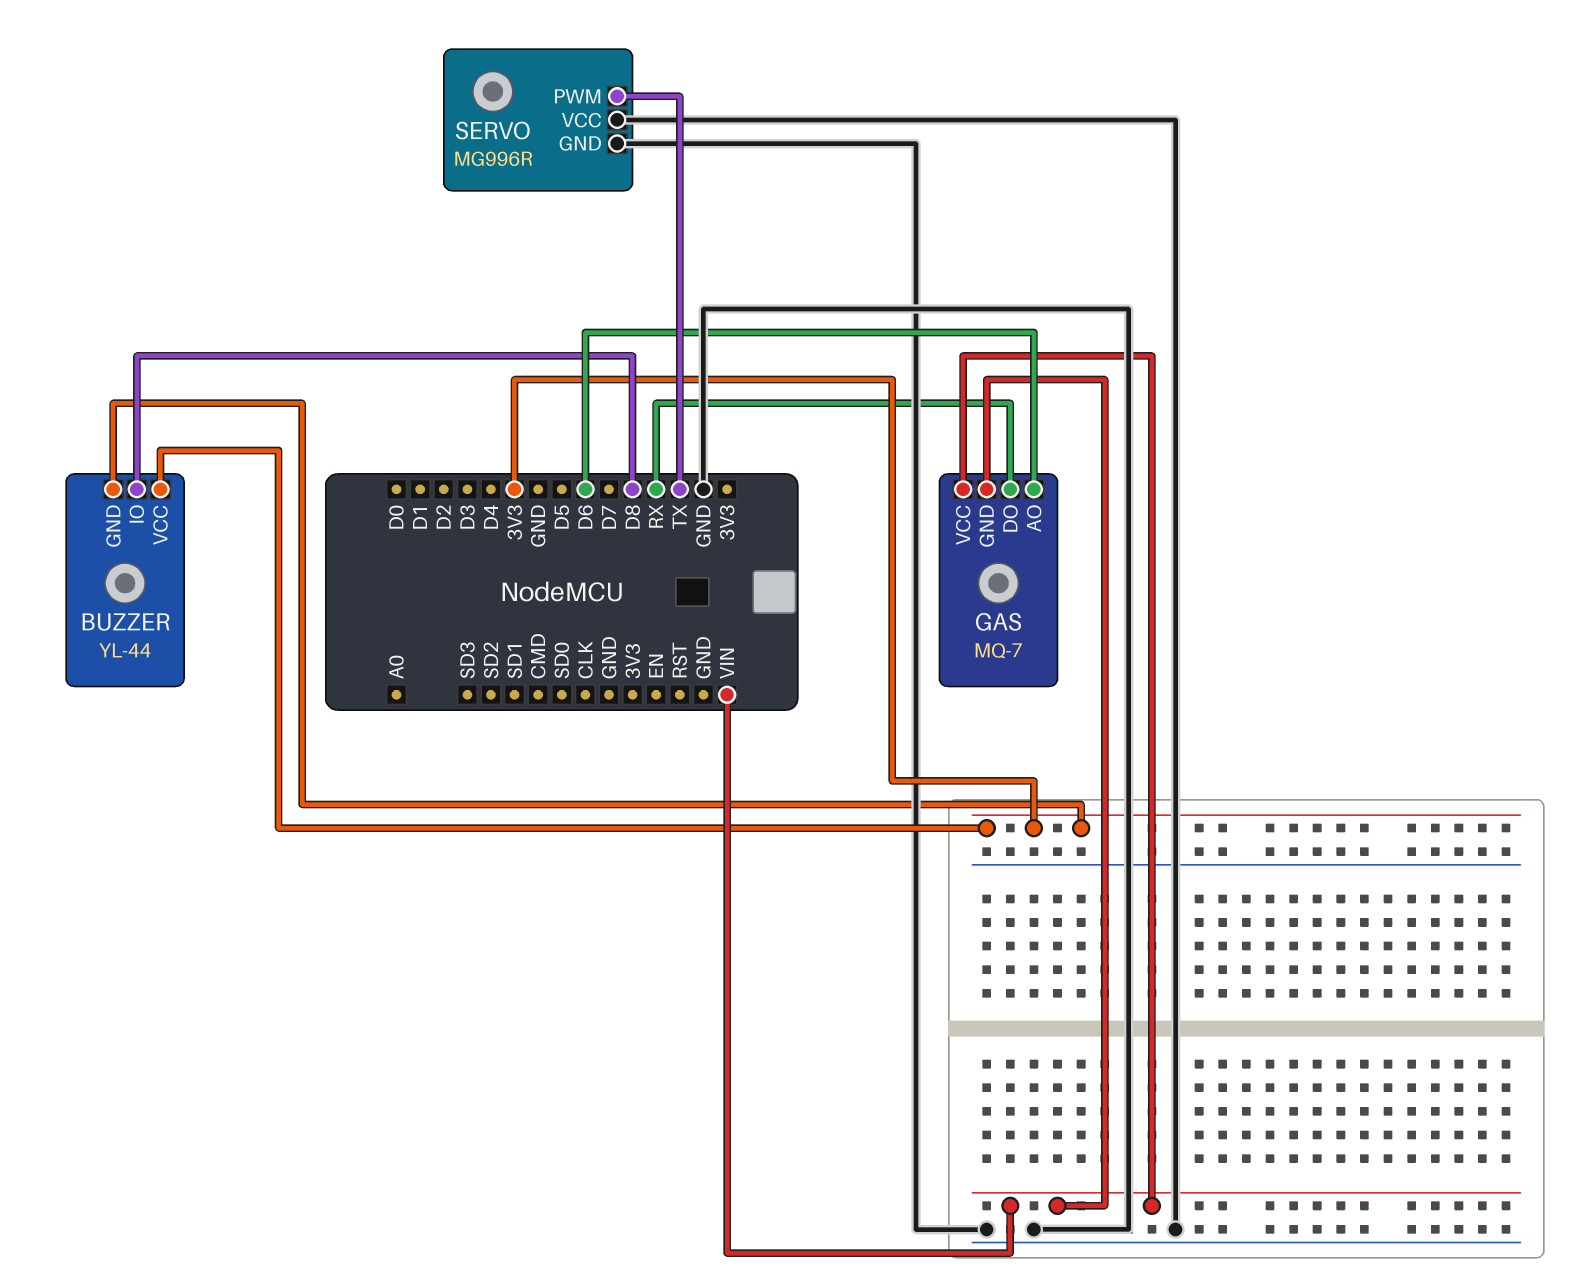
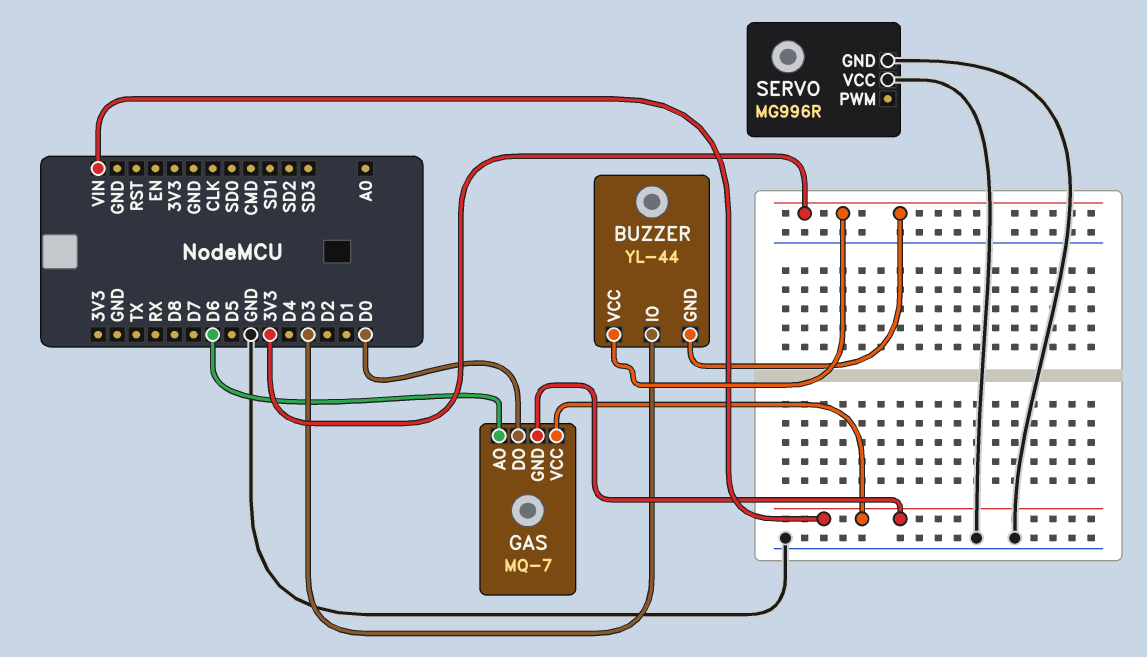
BUZZER pin IO: D8 -> D3
GAS pin DO: RX -> D0
SERVO pin PWM: TX -> none

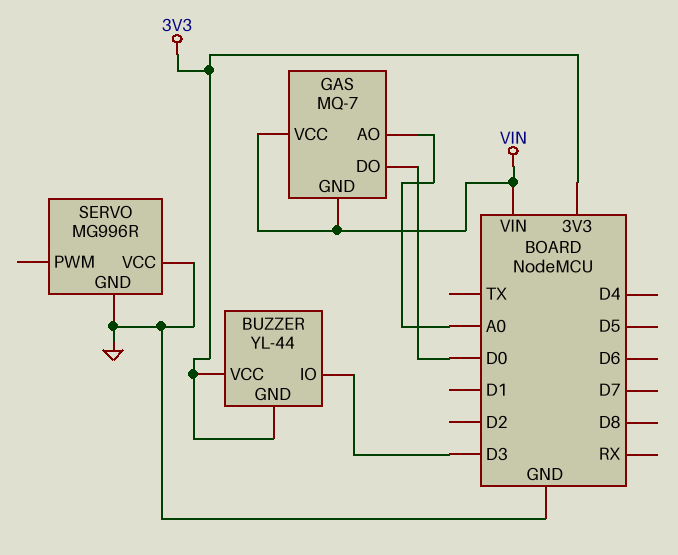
GAS pin AO: D6 -> A0

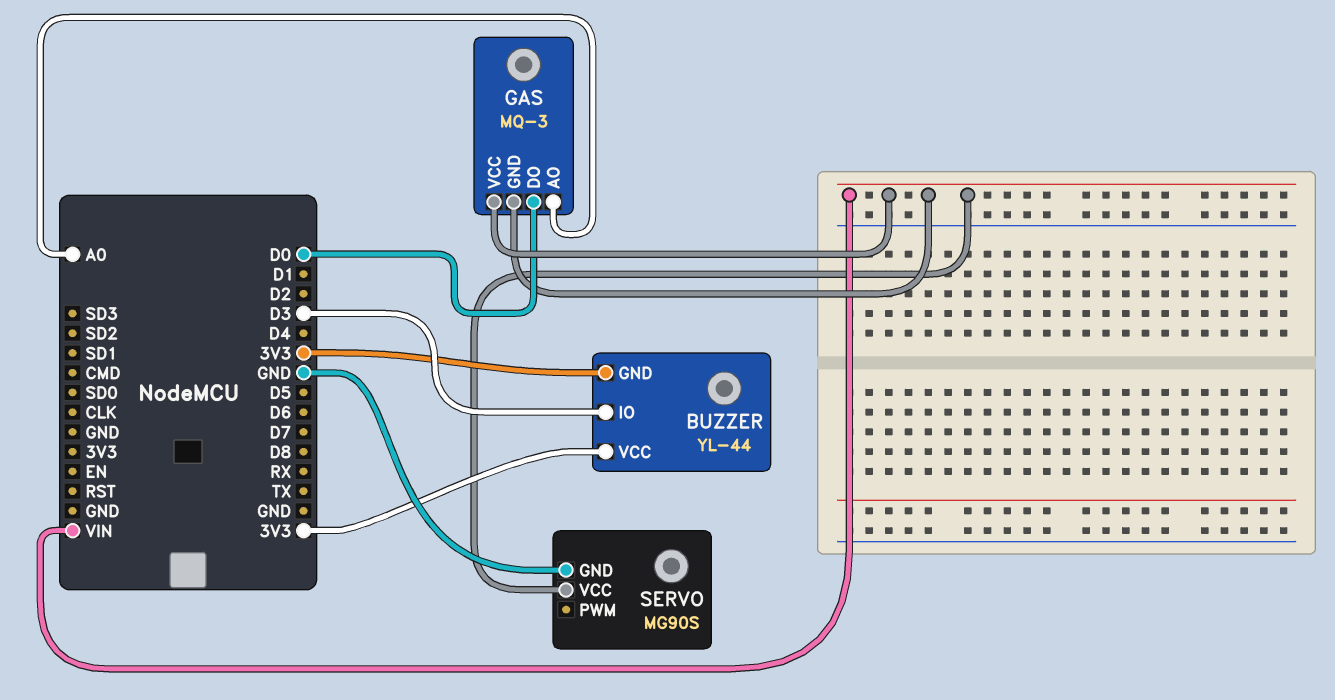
GAS: MQ-7 -> MQ-3
SERVO: MG996R -> MG90S
SERVO pin VCC: GND -> VIN

